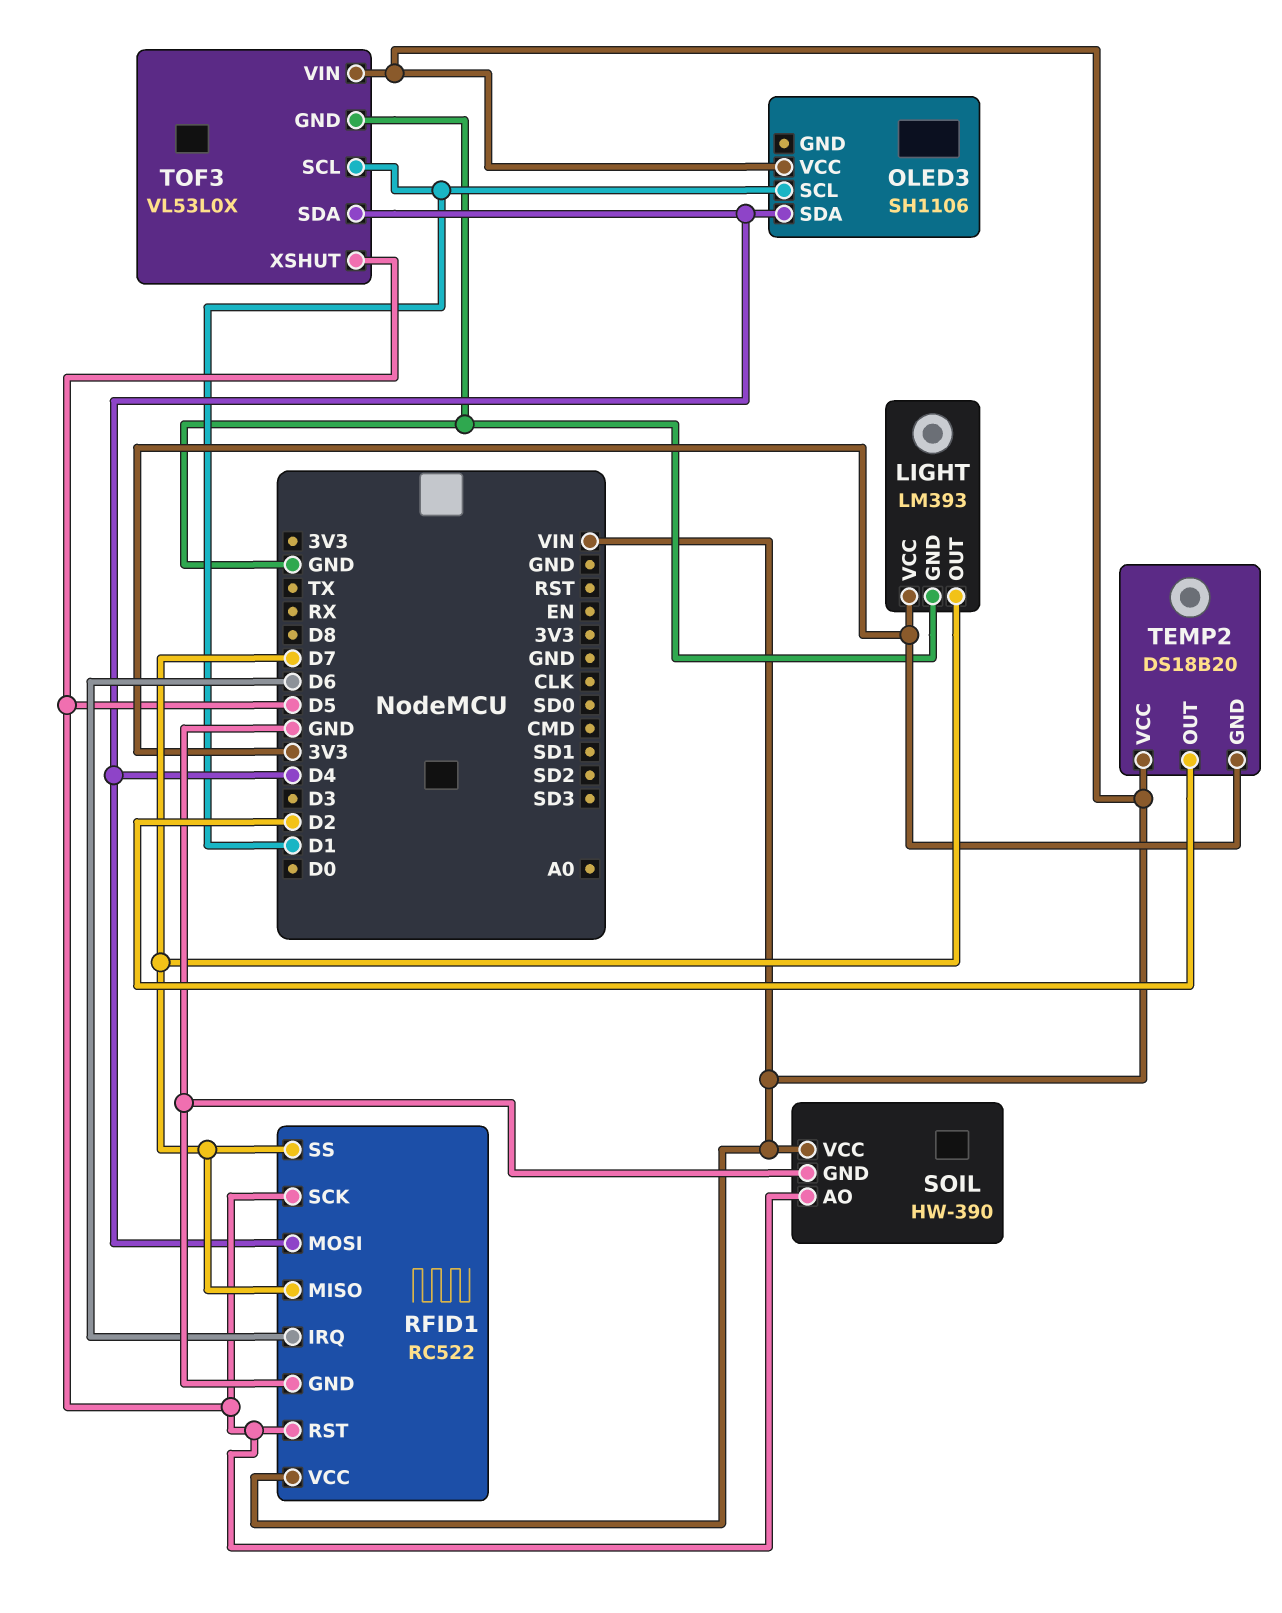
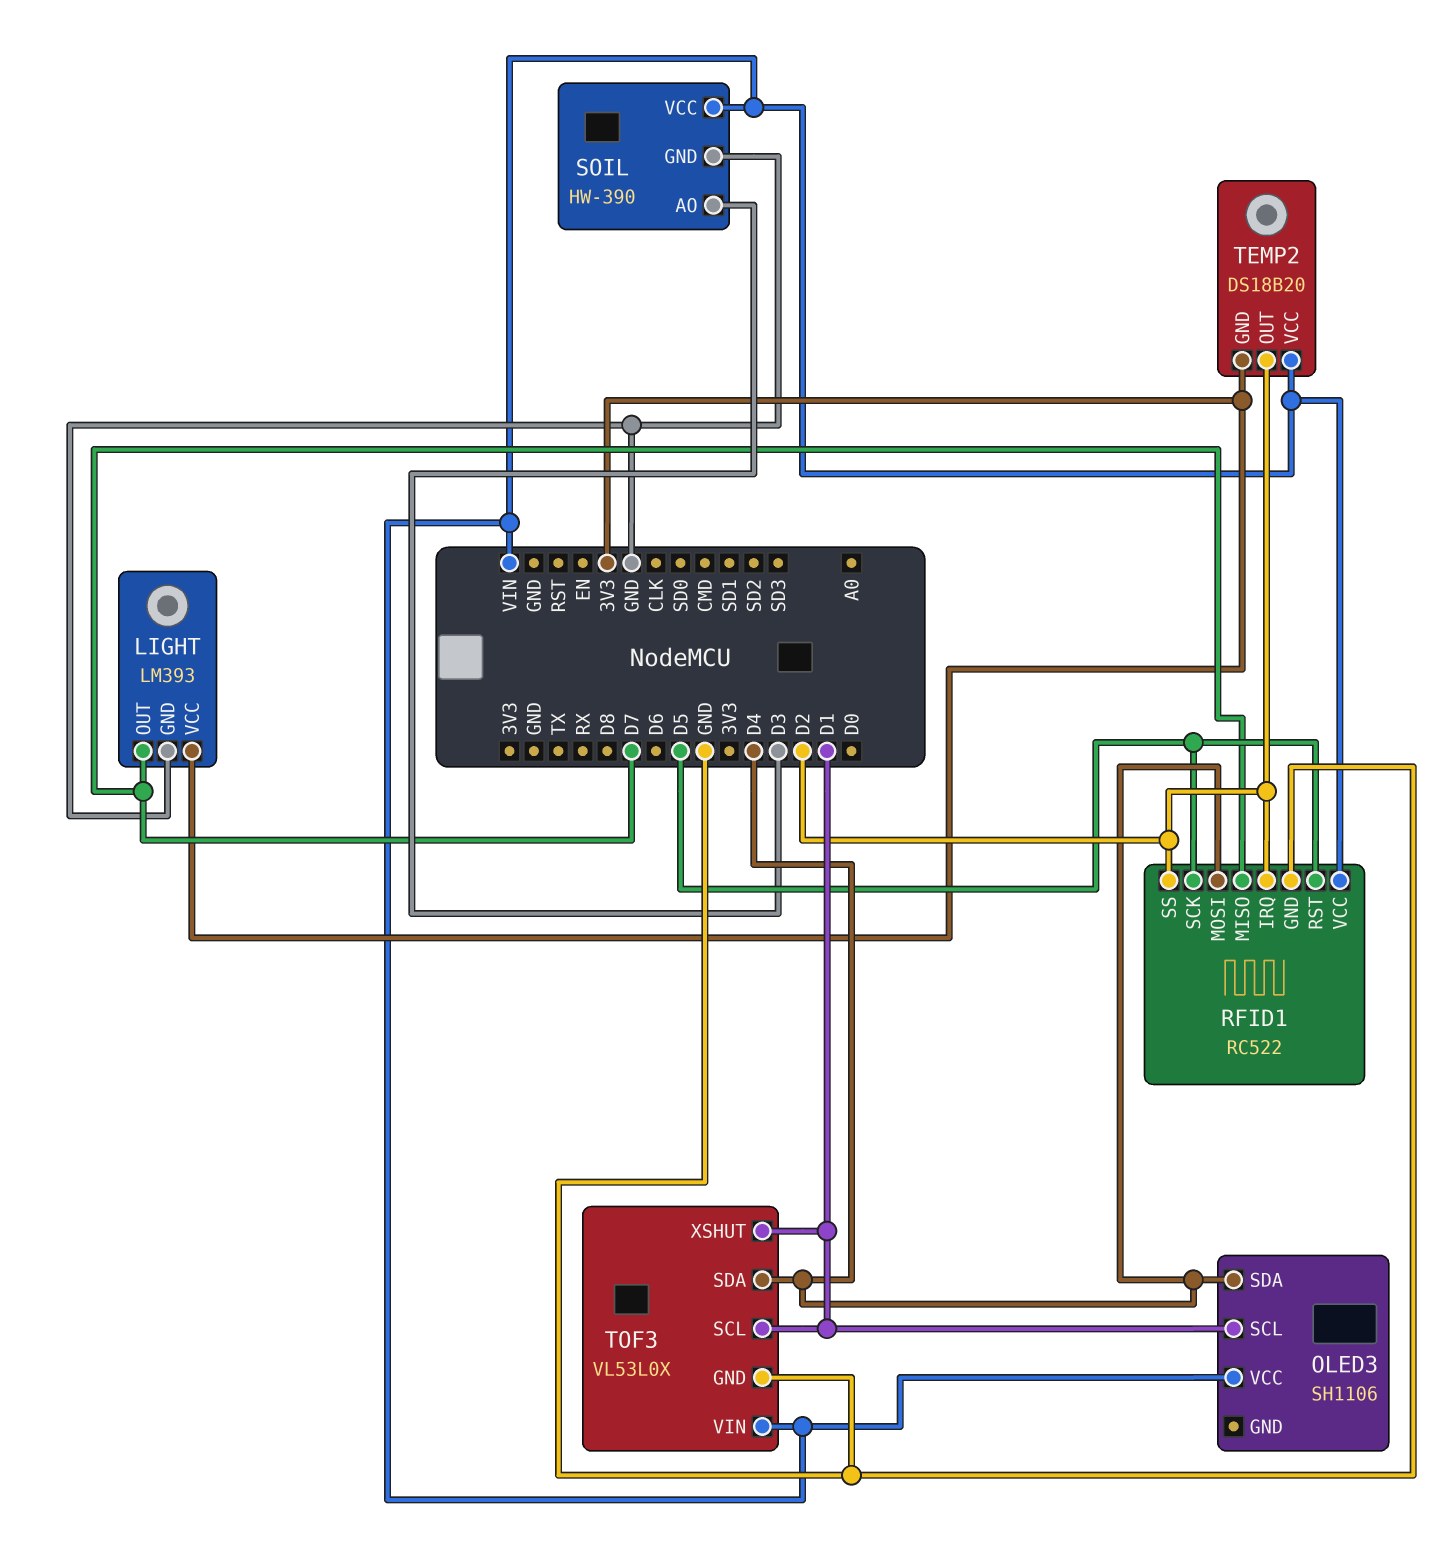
RFID1 pin IRQ: D6 -> D2
RFID1 pin SS: D7 -> D2
SOIL pin AO: D5 -> D3
TOF3 pin XSHUT: D5 -> D1

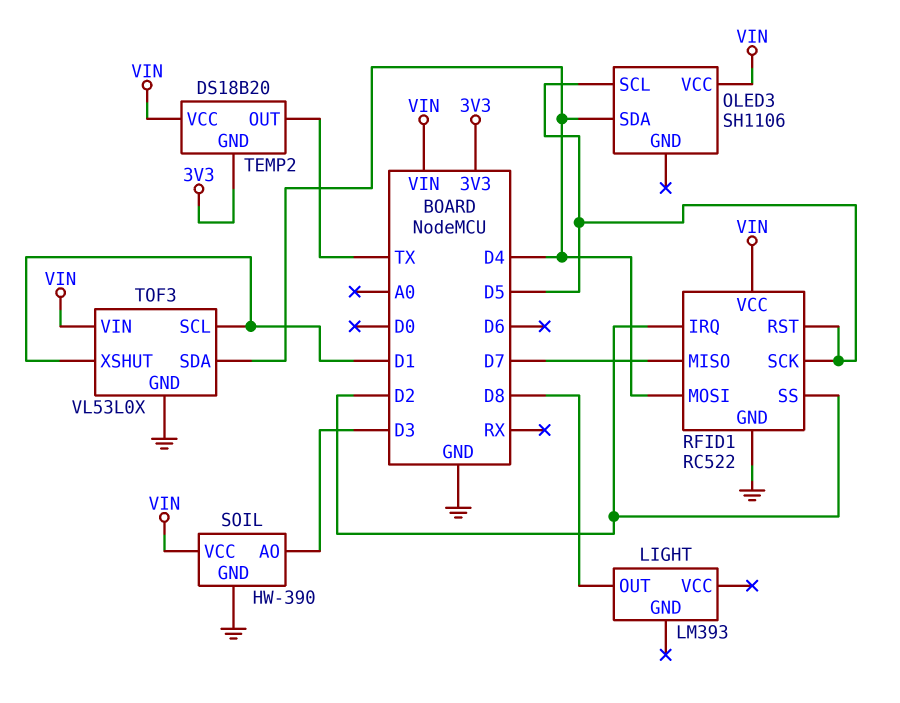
LIGHT pin GND: GND -> none
LIGHT pin OUT: D7 -> D8
LIGHT pin VCC: 3V3 -> none
OLED3 pin SCL: D1 -> D5
TEMP2 pin OUT: D2 -> TX

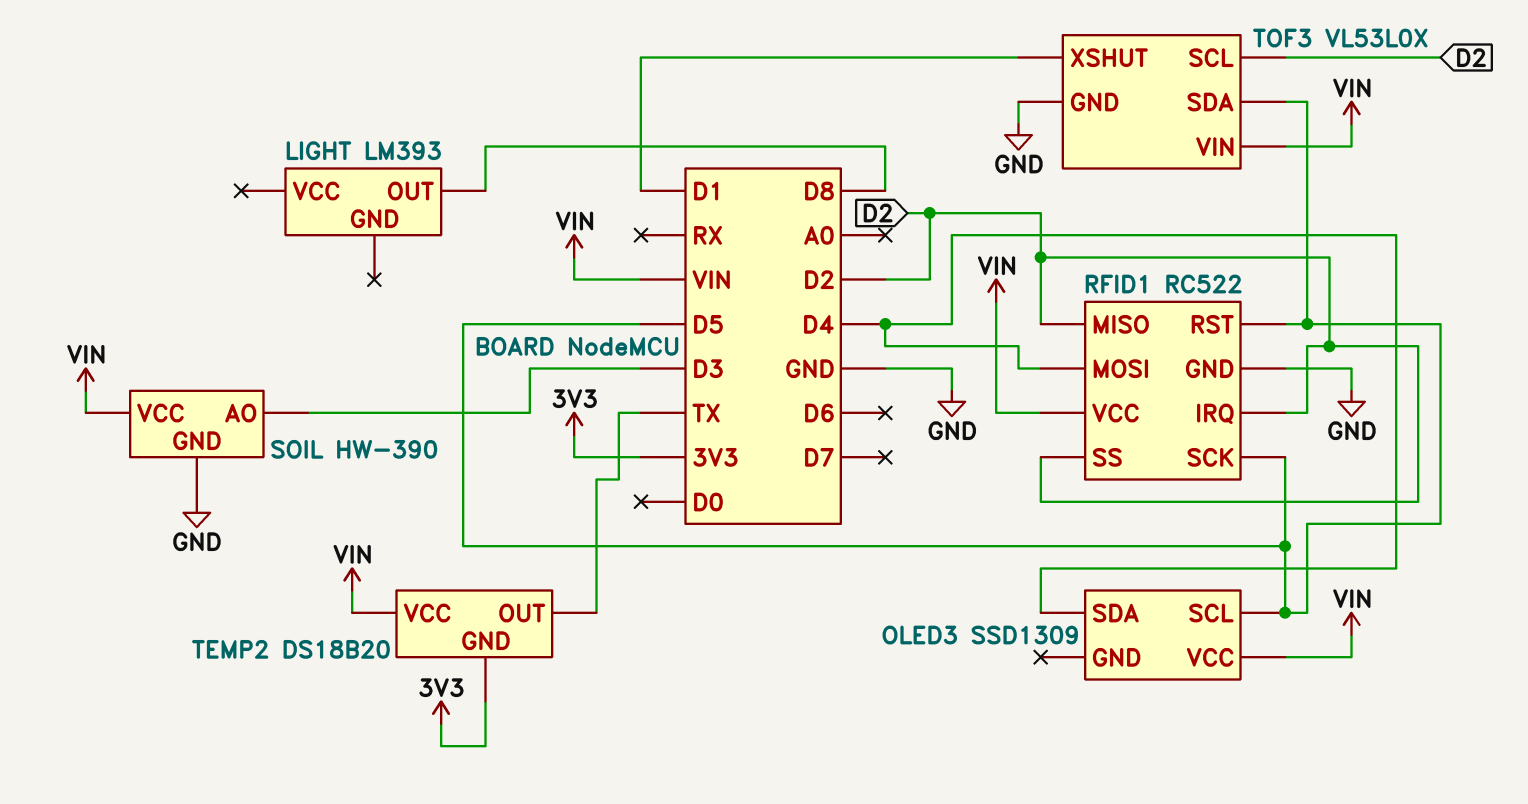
OLED3: SH1106 -> SSD1309
RFID1 pin MISO: D7 -> D2
TOF3 pin SCL: D1 -> D2
TOF3 pin SDA: D4 -> D5

